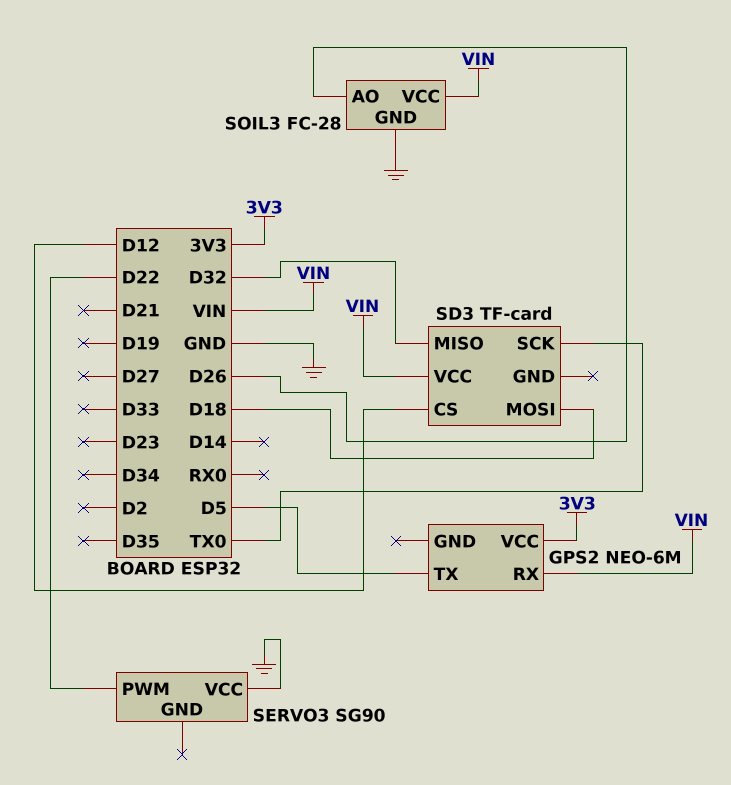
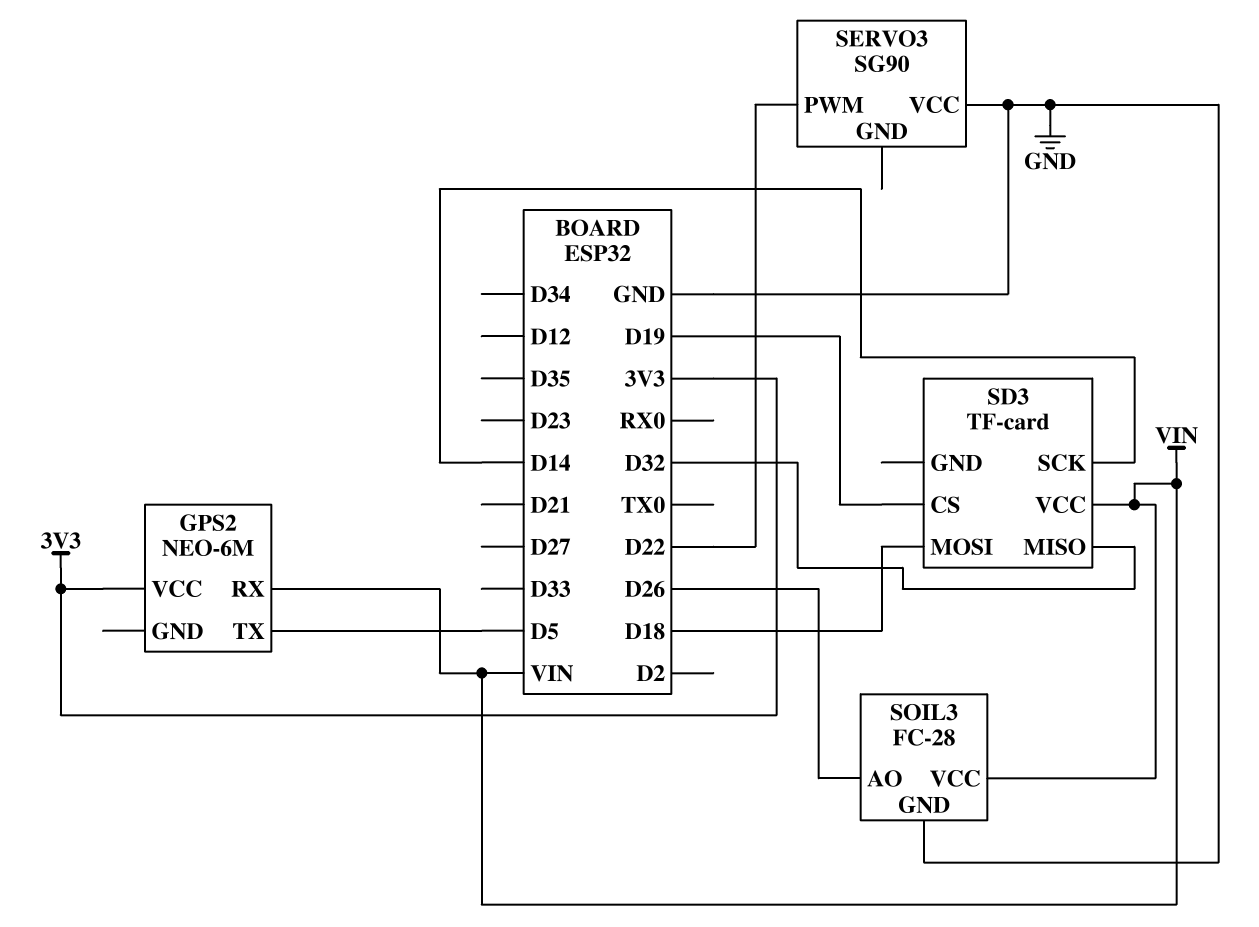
SD3 pin CS: D12 -> D19
SD3 pin SCK: TX0 -> D14

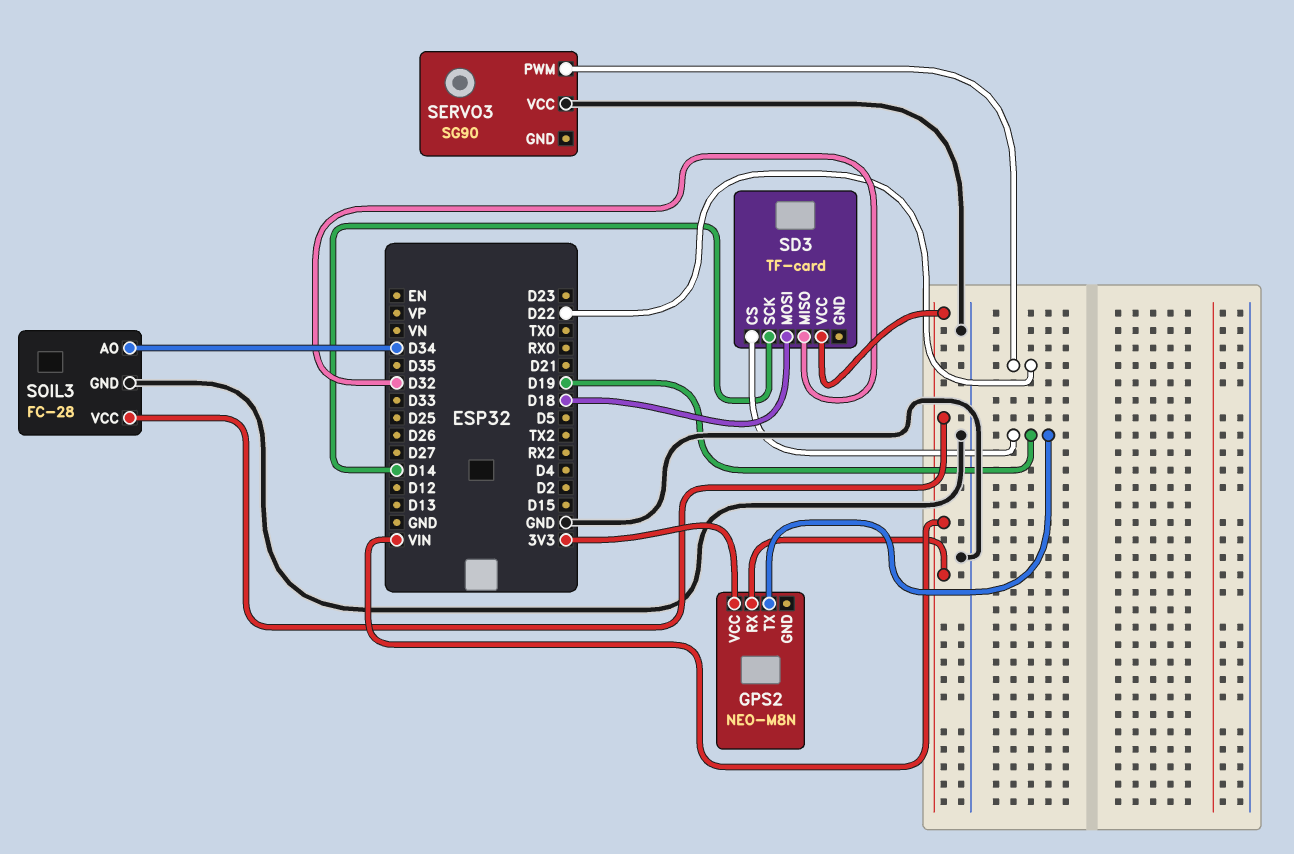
GPS2: NEO-6M -> NEO-M8N
GPS2 pin TX: D5 -> D19
SOIL3 pin AO: D26 -> D34

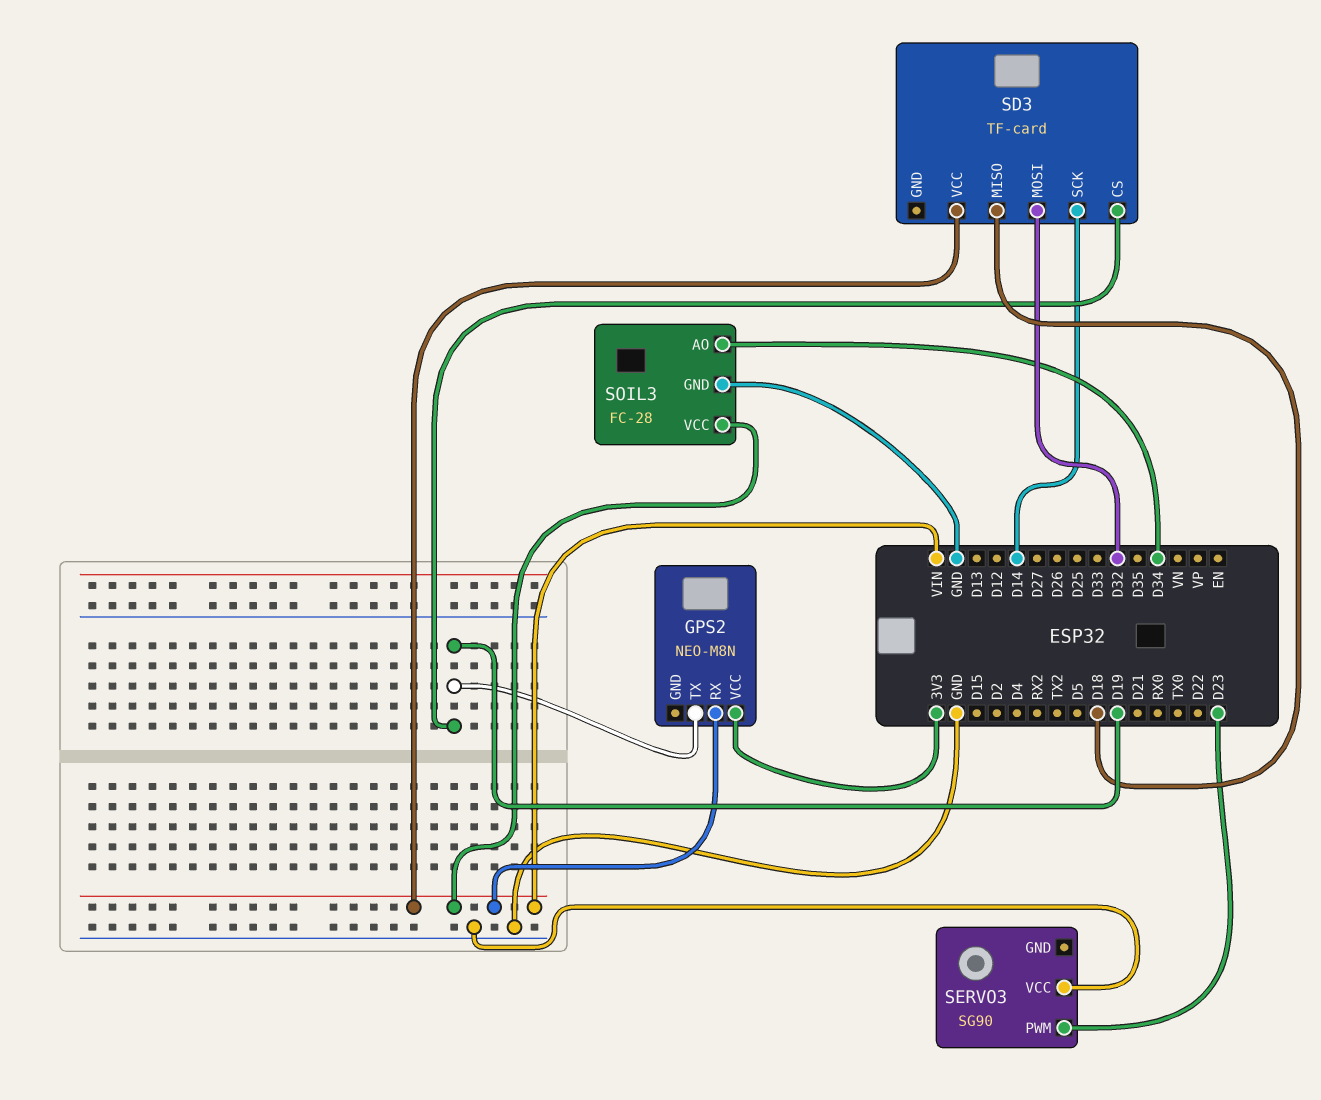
SD3 pin MISO: D32 -> D18
SD3 pin MOSI: D18 -> D32
SERVO3 pin PWM: D22 -> D23

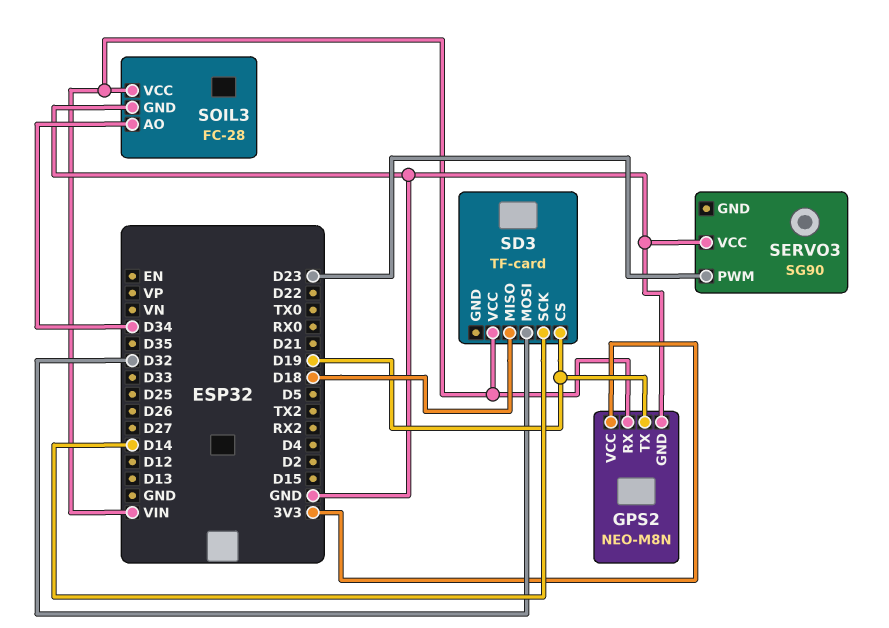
GPS2 pin GND: none -> GND

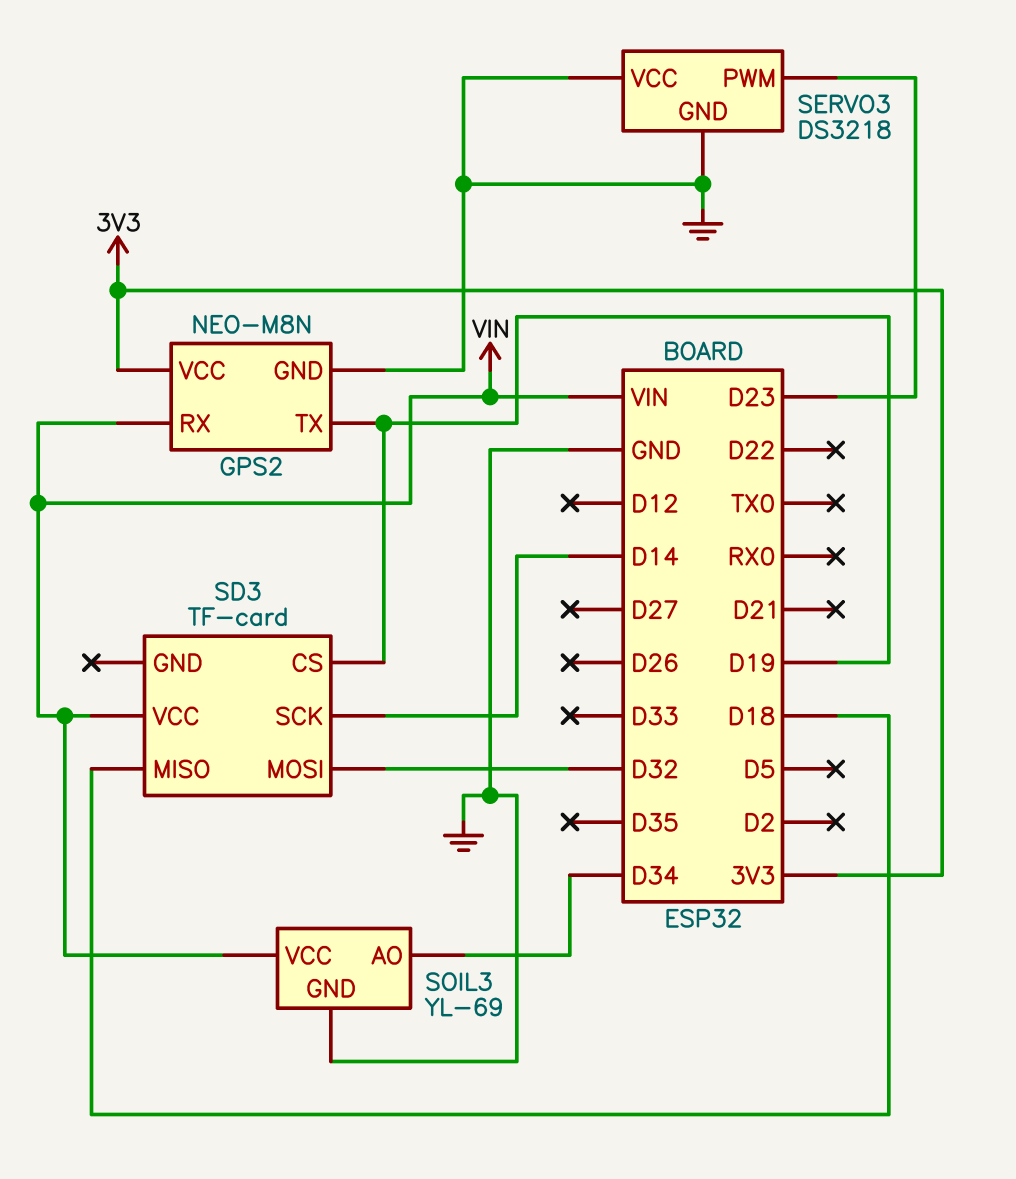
SERVO3: SG90 -> DS3218
SERVO3 pin GND: none -> GND
SOIL3: FC-28 -> YL-69

